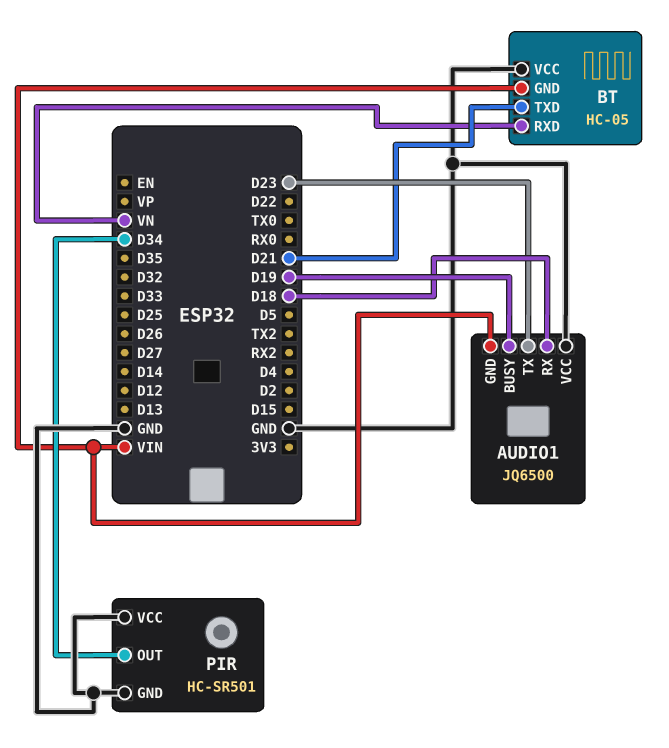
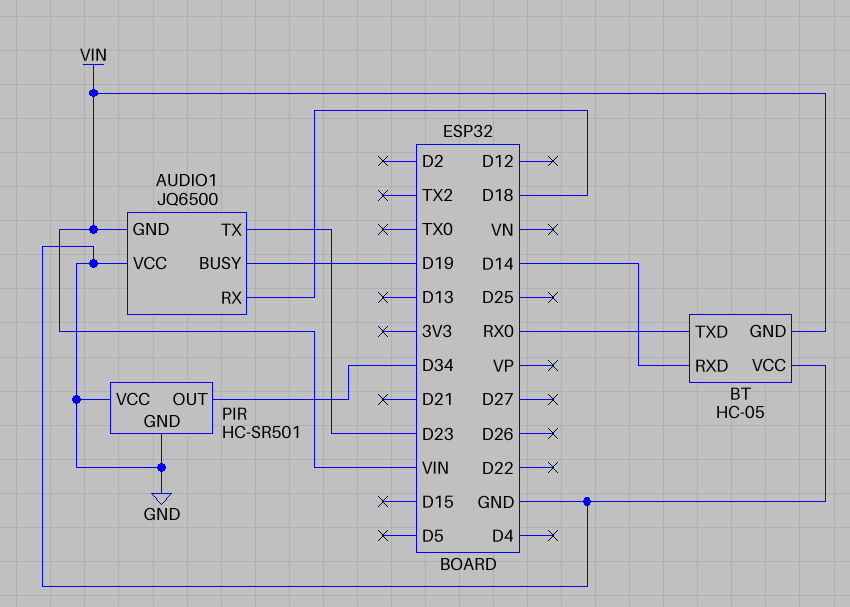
BT pin RXD: VN -> D14
BT pin TXD: D21 -> RX0

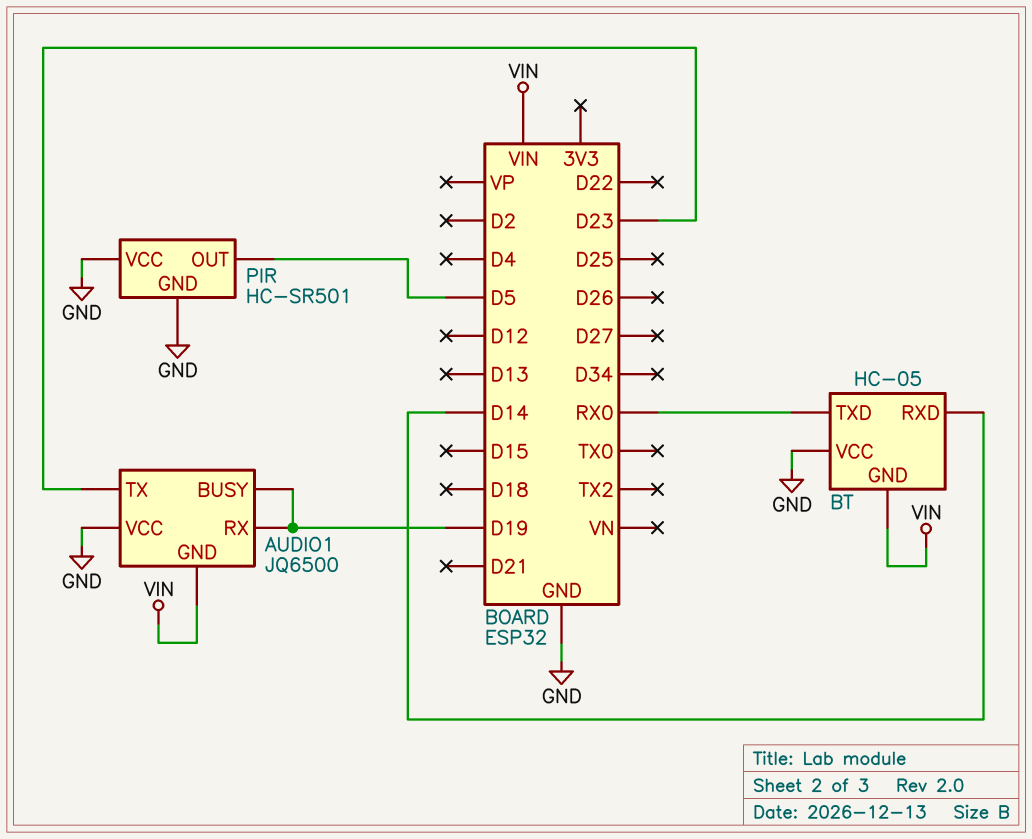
AUDIO1 pin RX: D18 -> D19
PIR pin OUT: D34 -> D5

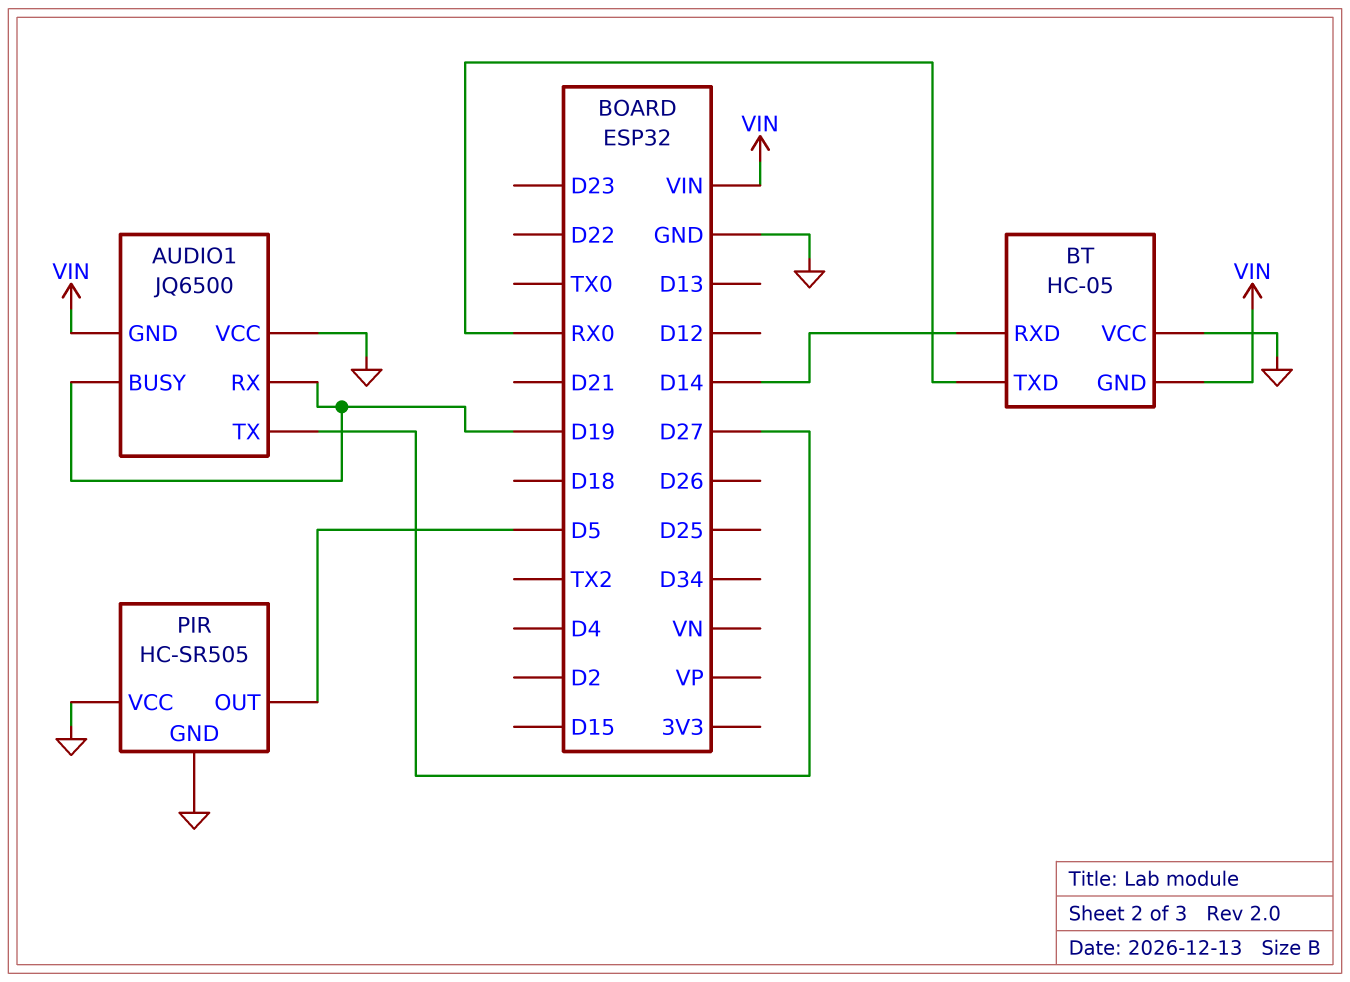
AUDIO1 pin TX: D23 -> D27
PIR: HC-SR501 -> HC-SR505

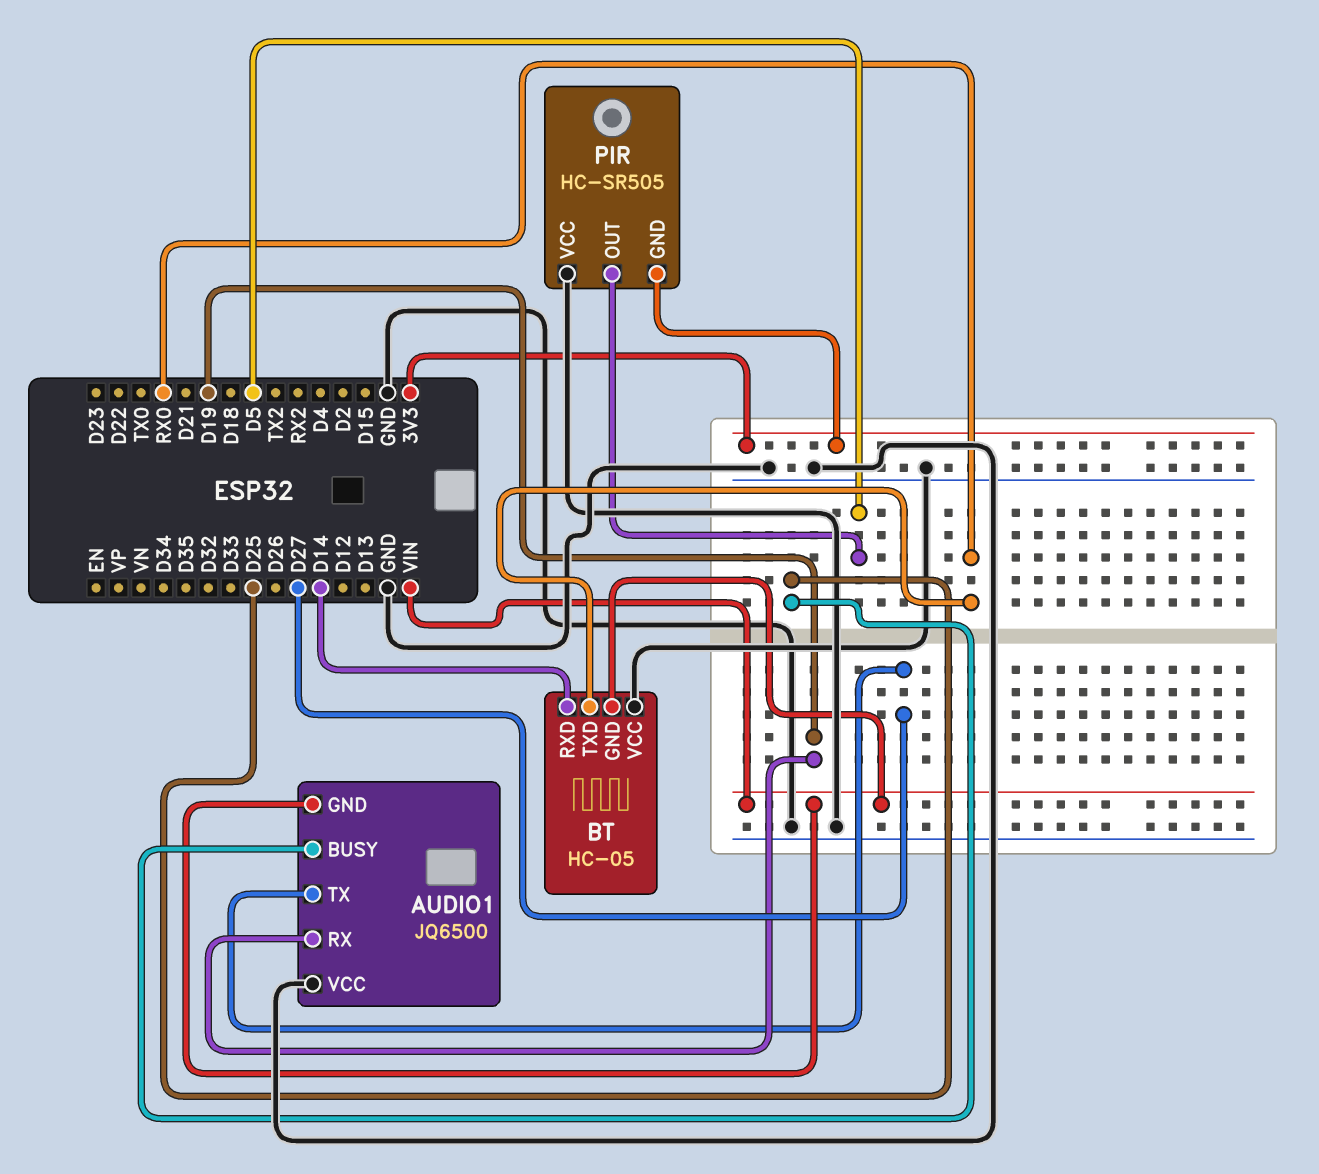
AUDIO1 pin BUSY: D19 -> D25
PIR pin GND: GND -> 3V3

